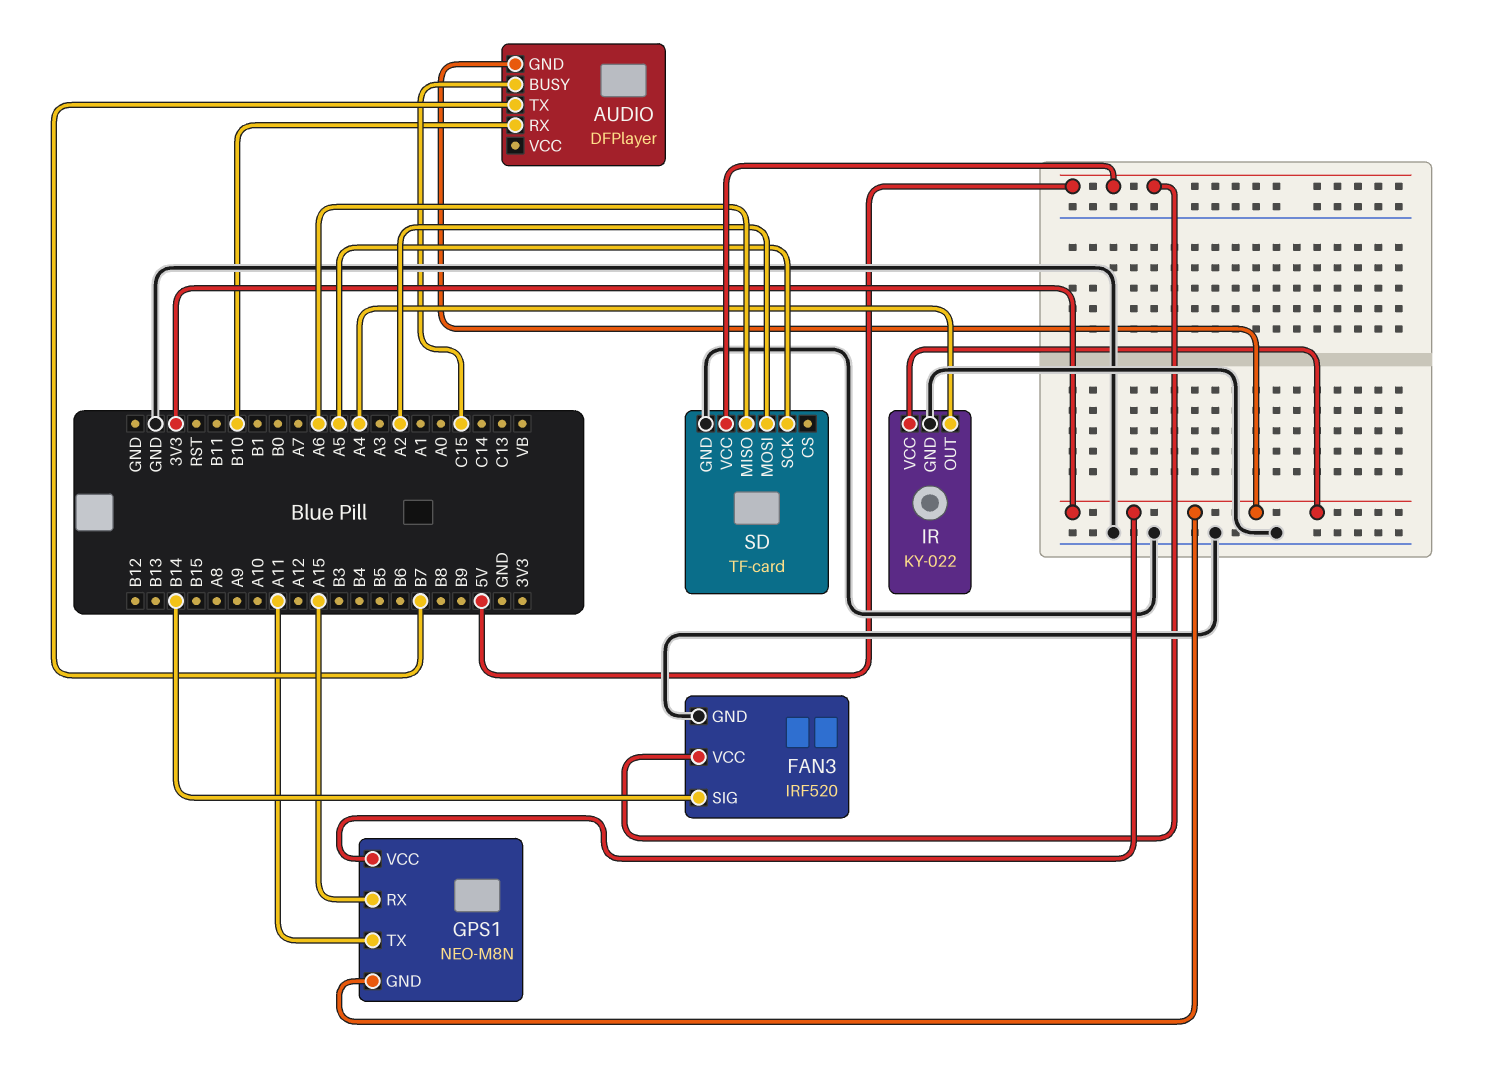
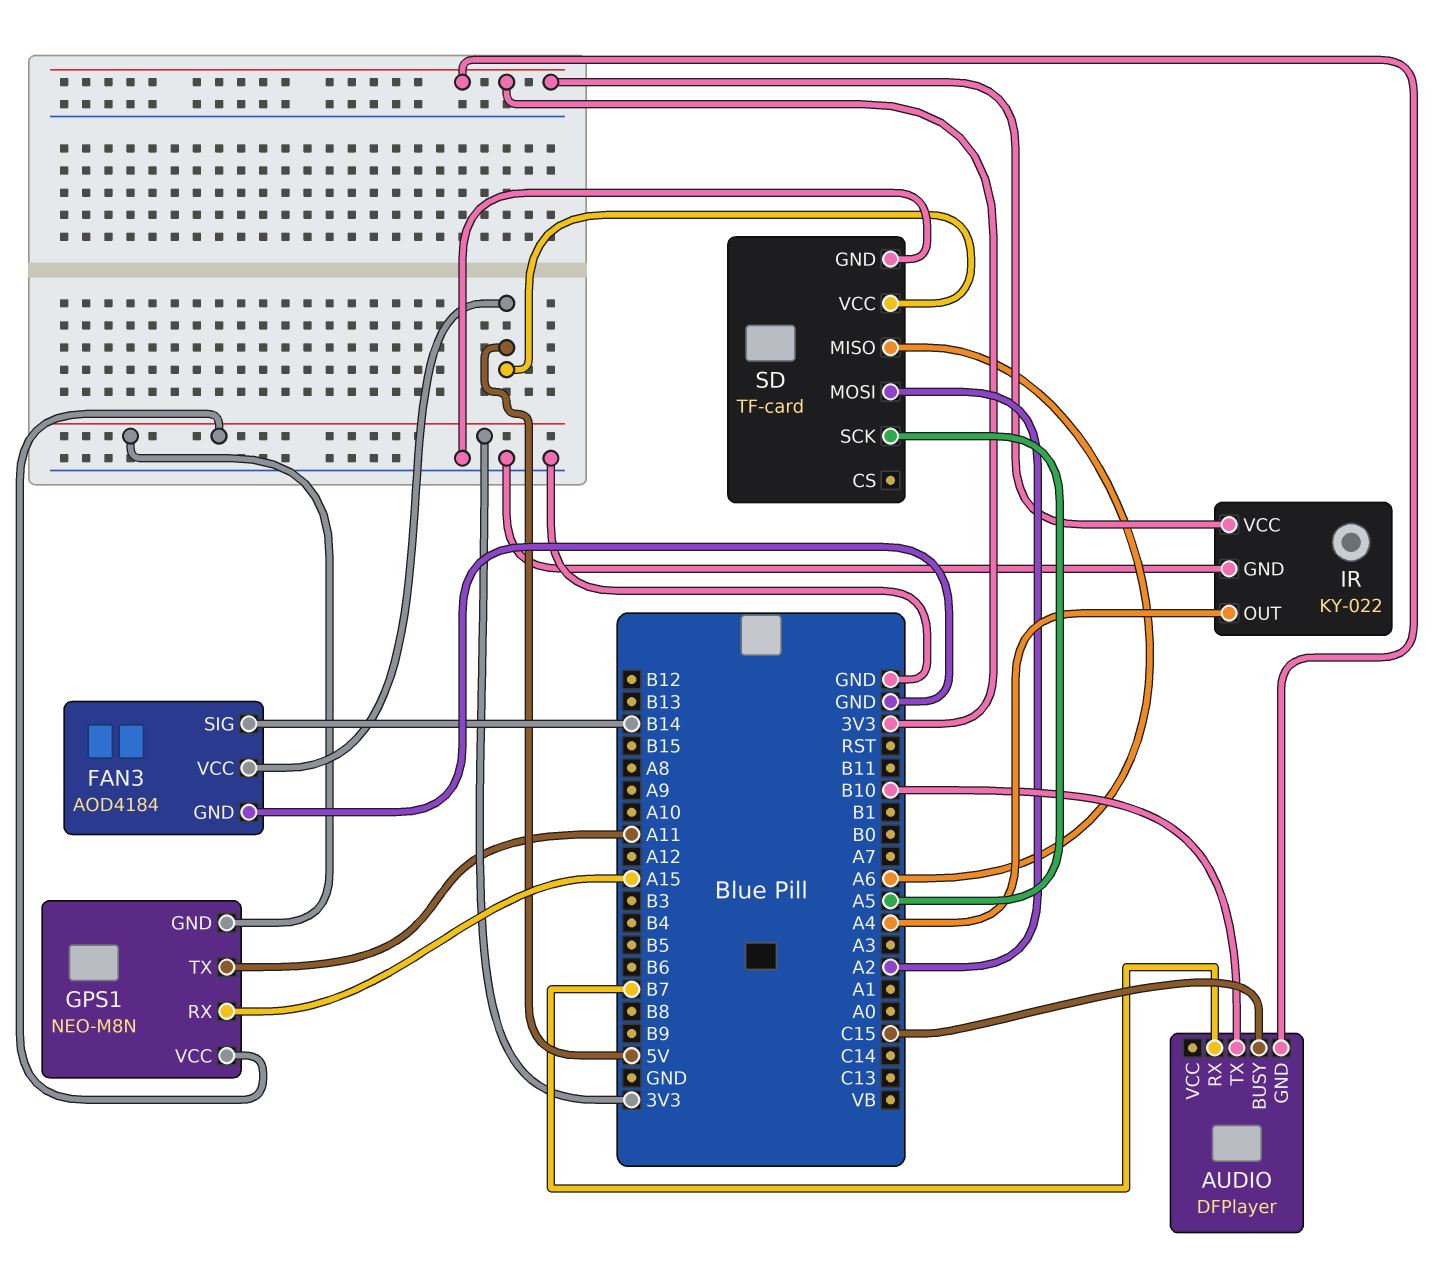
AUDIO pin RX: B10 -> B7
AUDIO pin TX: B7 -> B10
FAN3: IRF520 -> AOD4184

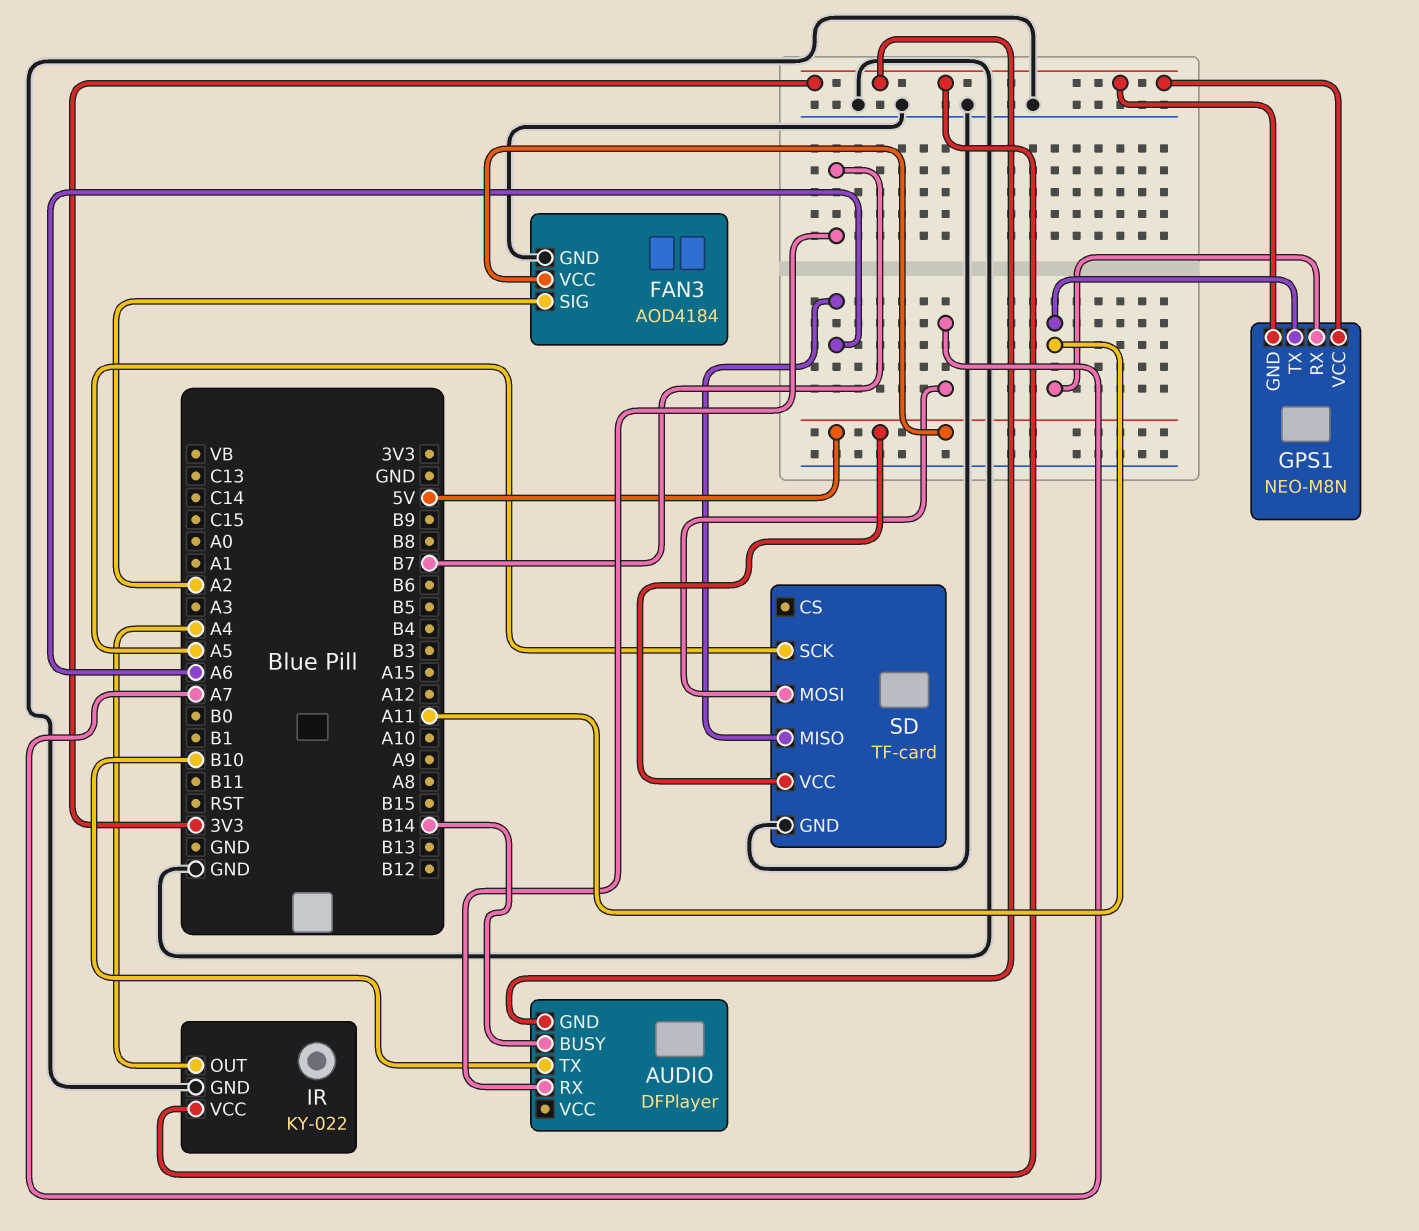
AUDIO pin BUSY: C15 -> B14
FAN3 pin SIG: B14 -> A2
GPS1 pin RX: A15 -> A11
SD pin MOSI: A2 -> A7

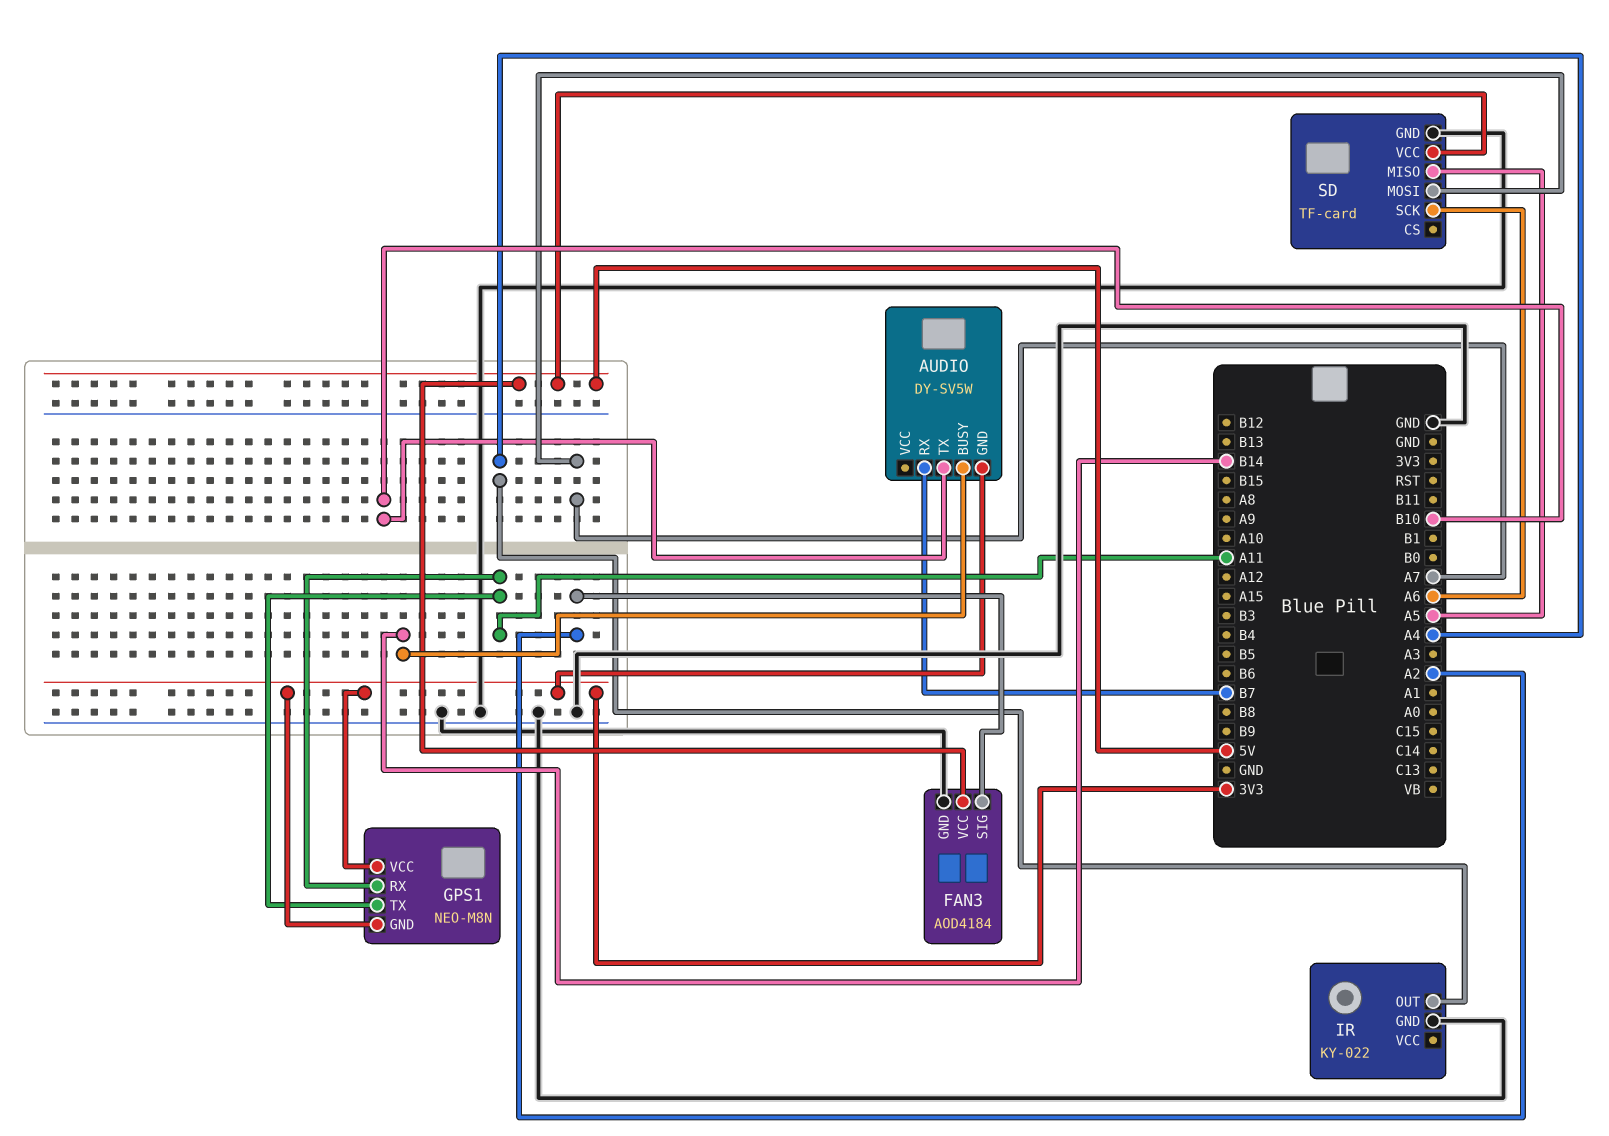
AUDIO: DFPlayer -> DY-SV5W
IR pin VCC: 3V3 -> none
SD pin MISO: A6 -> A5
SD pin SCK: A5 -> A6

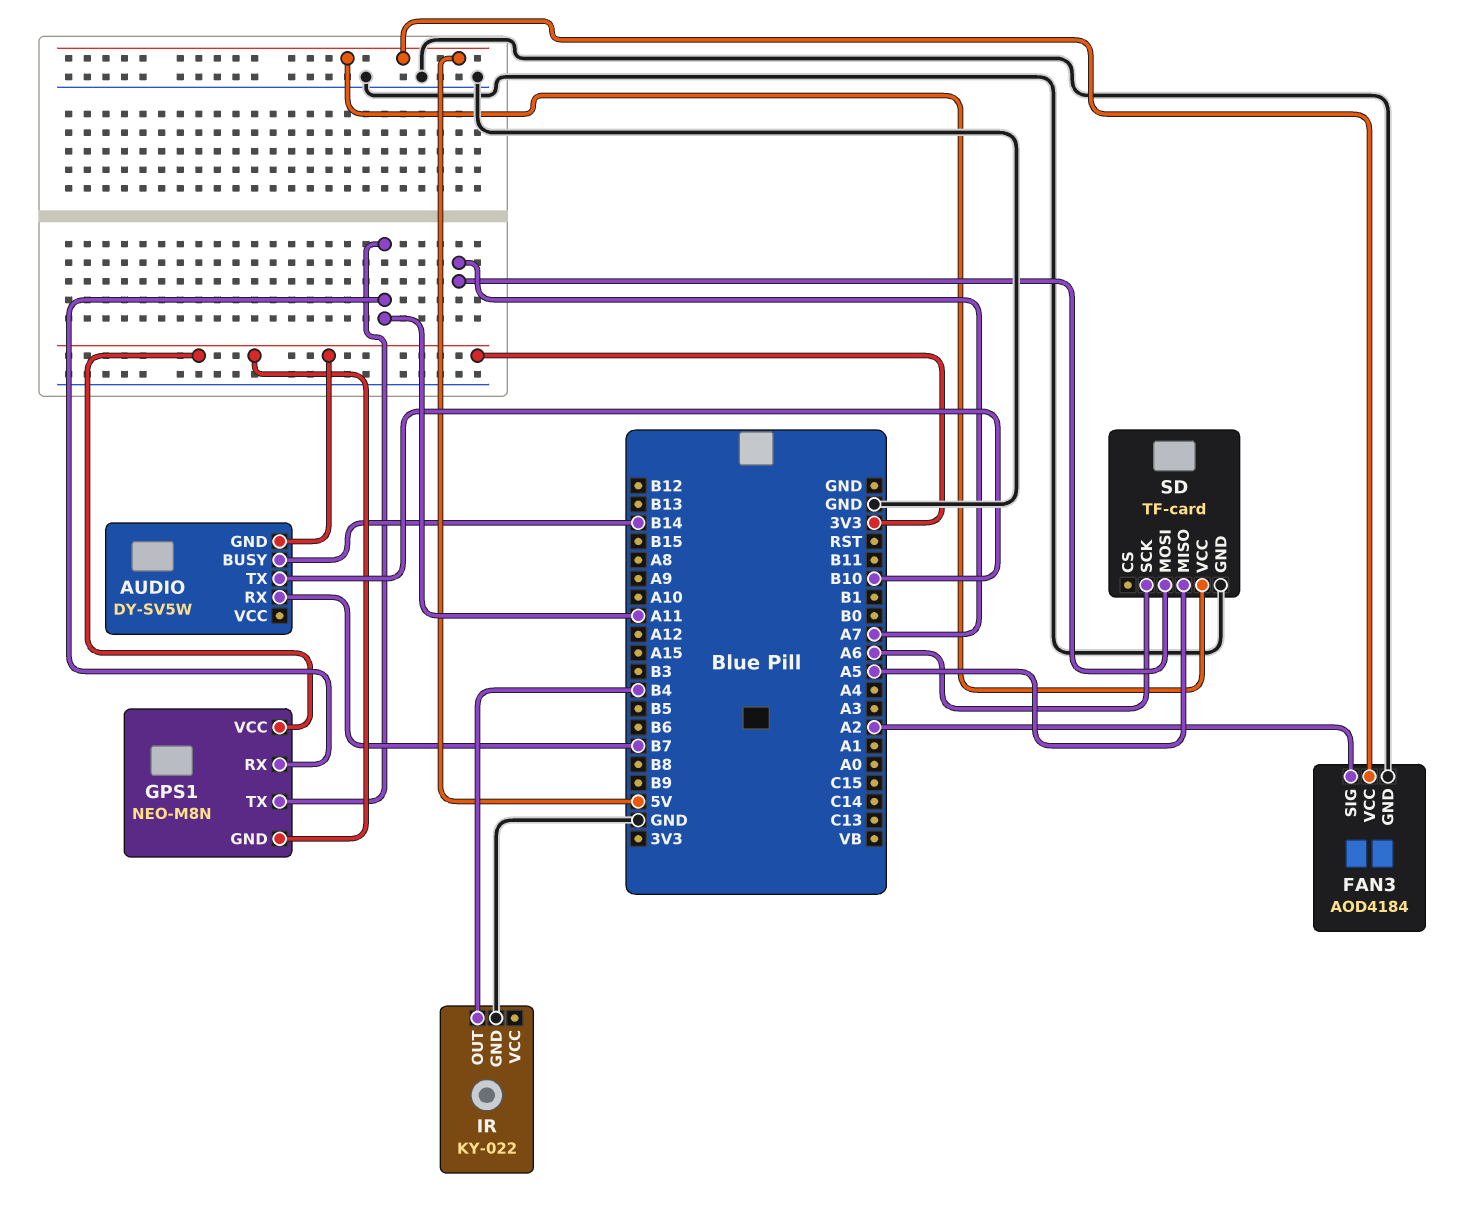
IR pin OUT: A4 -> B4

